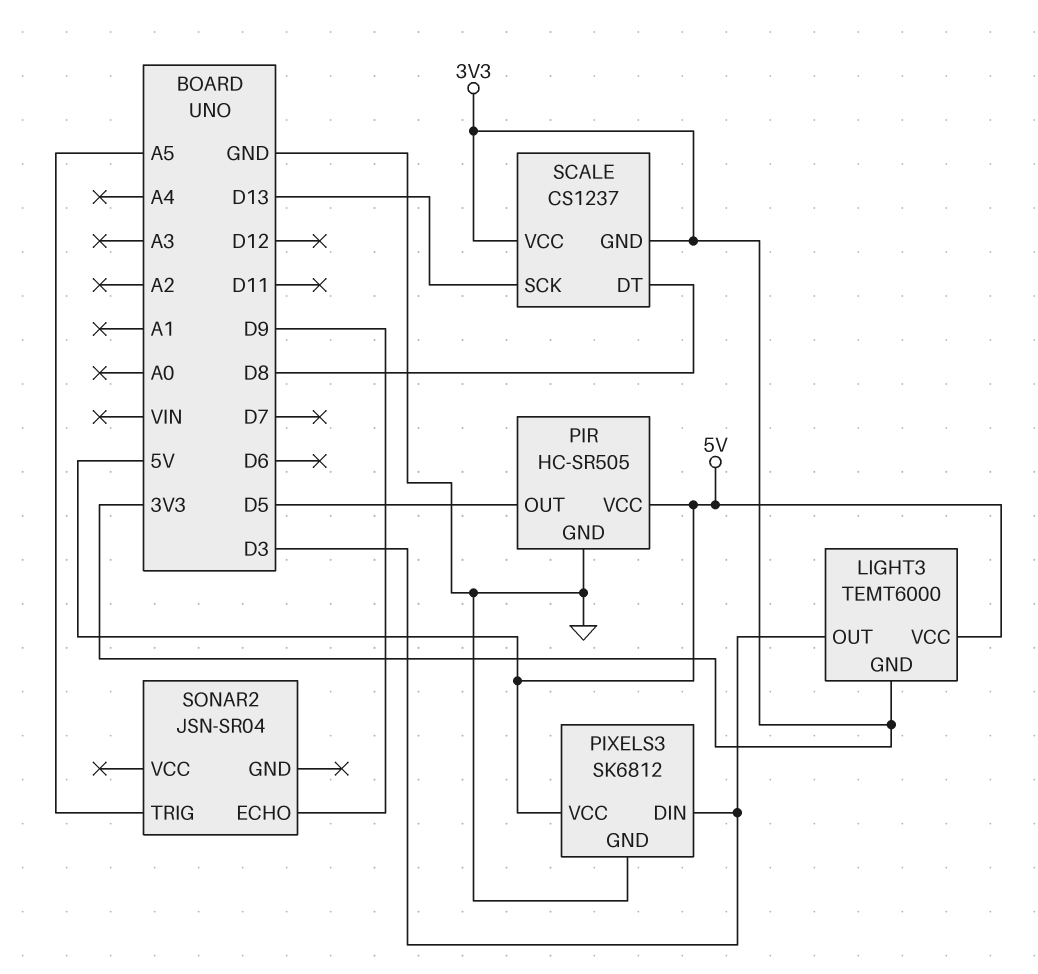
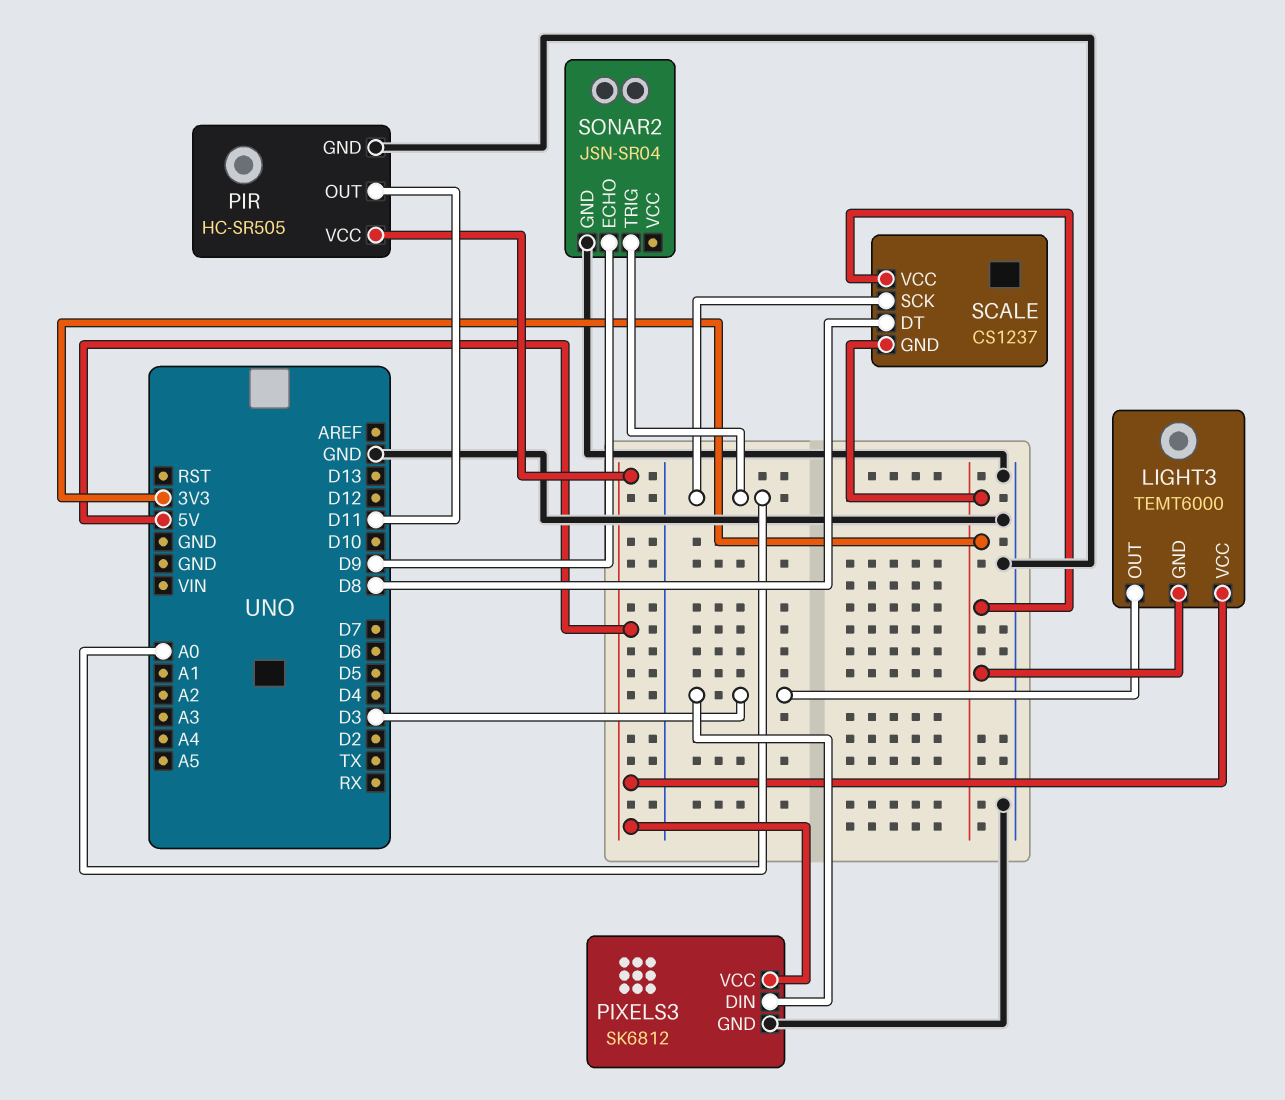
PIR pin OUT: D5 -> D11
SCALE pin SCK: D13 -> A0
SONAR2 pin GND: none -> GND
SONAR2 pin TRIG: A5 -> A0

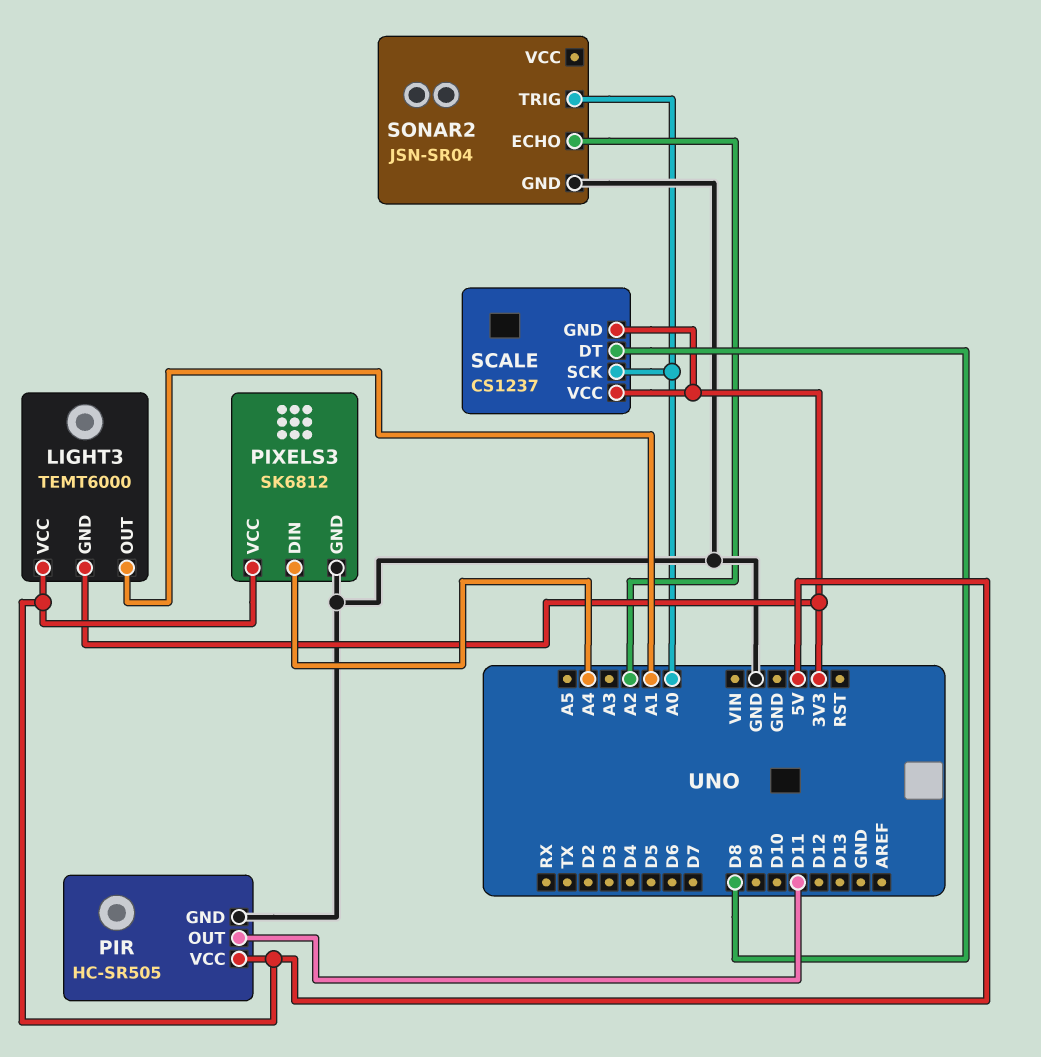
LIGHT3 pin OUT: D3 -> A1
PIXELS3 pin DIN: D3 -> A4
SONAR2 pin ECHO: D9 -> A2

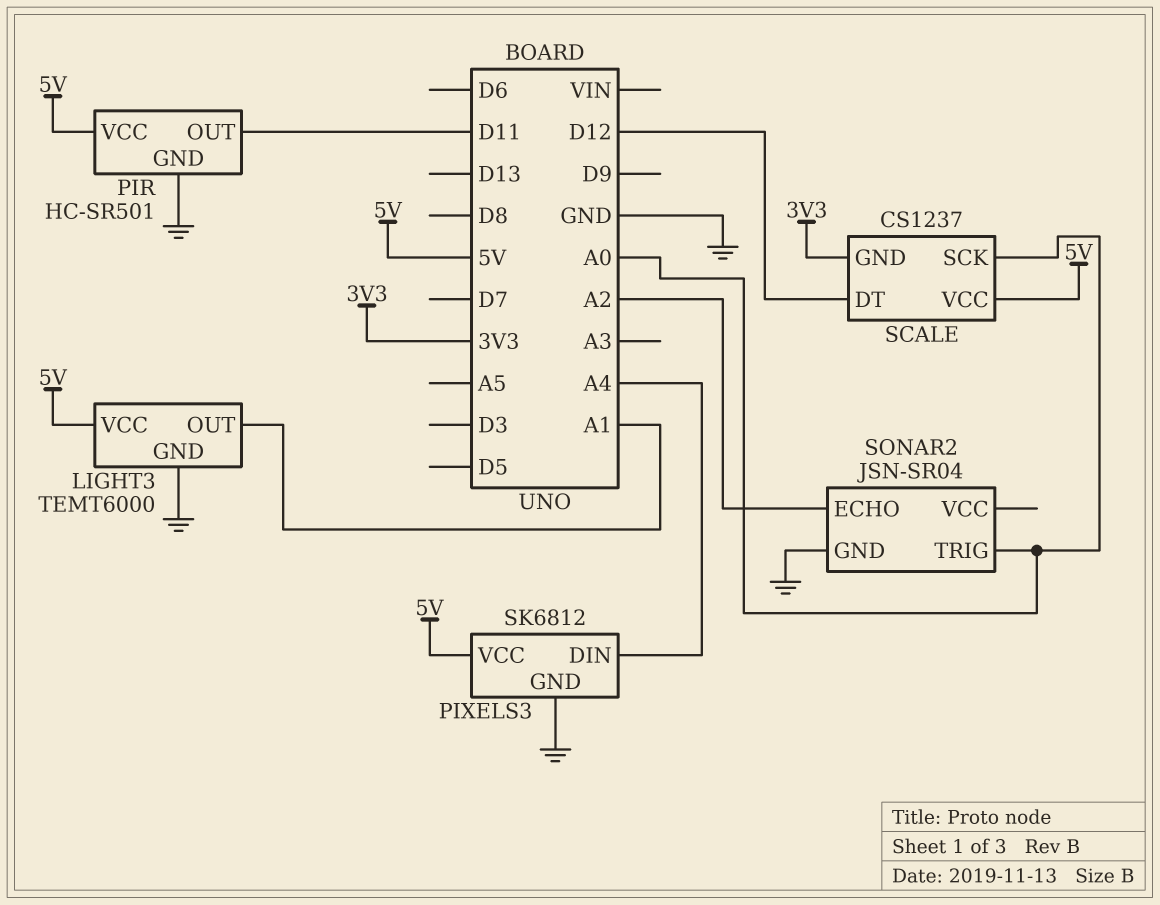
LIGHT3 pin GND: 3V3 -> GND
PIR: HC-SR505 -> HC-SR501
SCALE pin DT: D8 -> D12
SCALE pin VCC: 3V3 -> 5V

